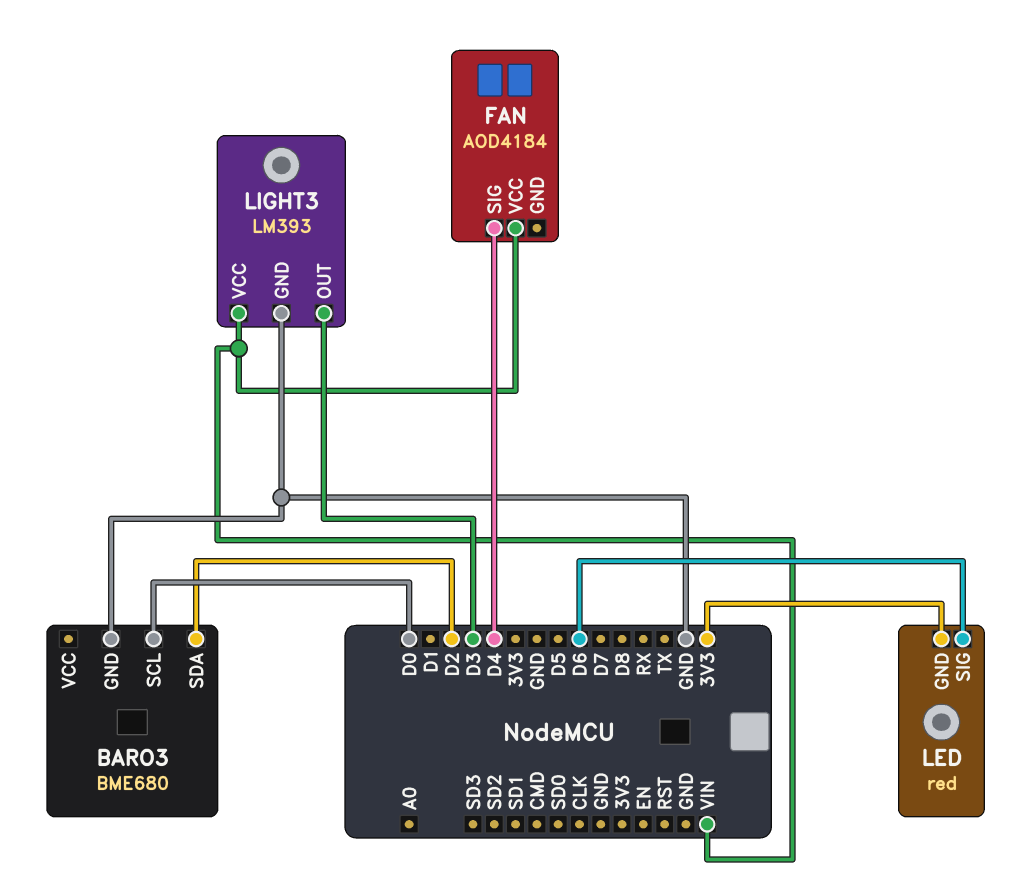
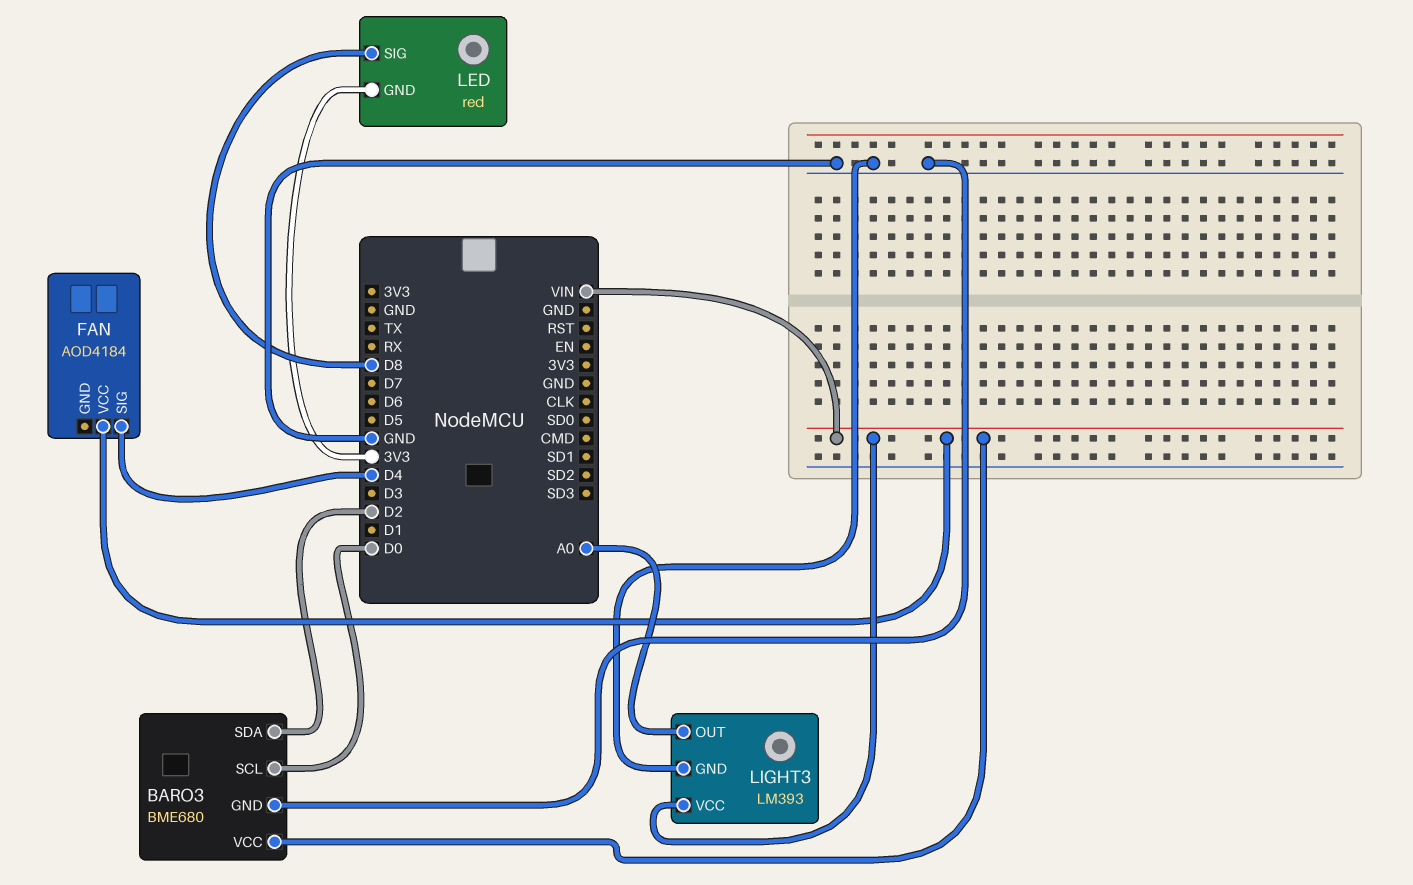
BARO3 pin VCC: none -> VIN
LED pin SIG: D6 -> D8
LIGHT3 pin OUT: D3 -> A0

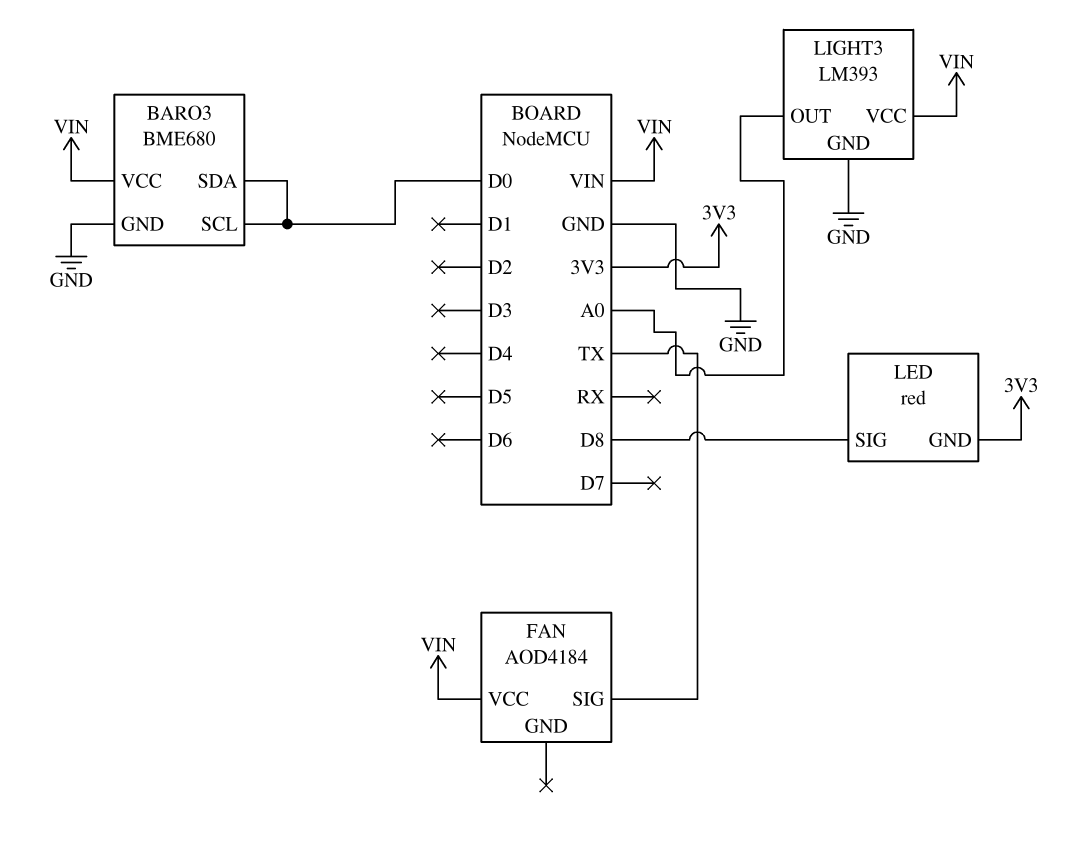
BARO3 pin SDA: D2 -> D0
FAN pin SIG: D4 -> TX

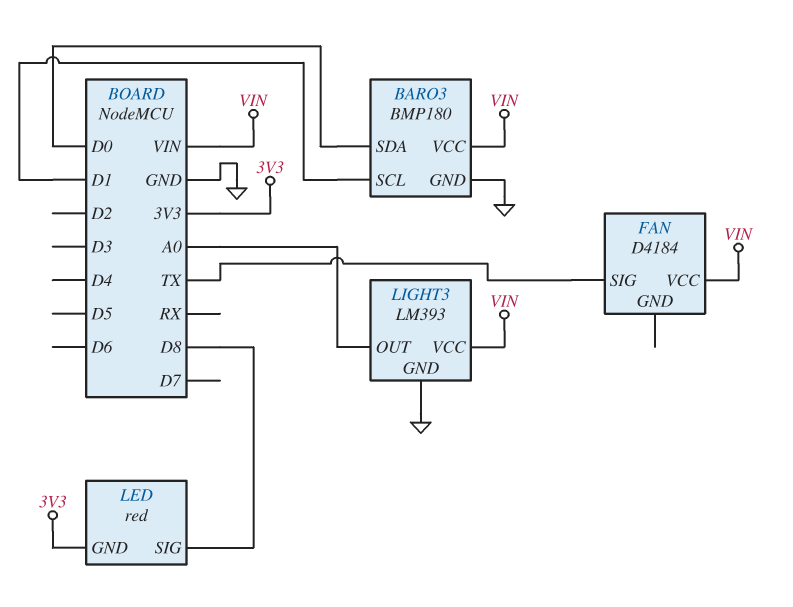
BARO3: BME680 -> BMP180
BARO3 pin SCL: D0 -> D1
FAN: AOD4184 -> D4184

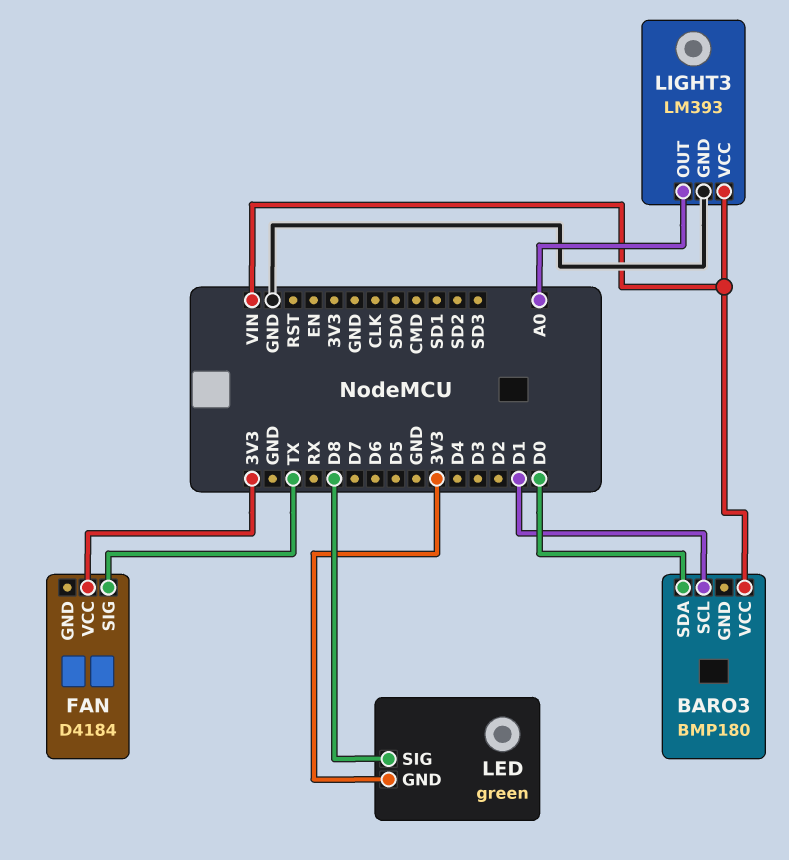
BARO3 pin GND: GND -> none
FAN pin VCC: VIN -> 3V3
LED: red -> green

